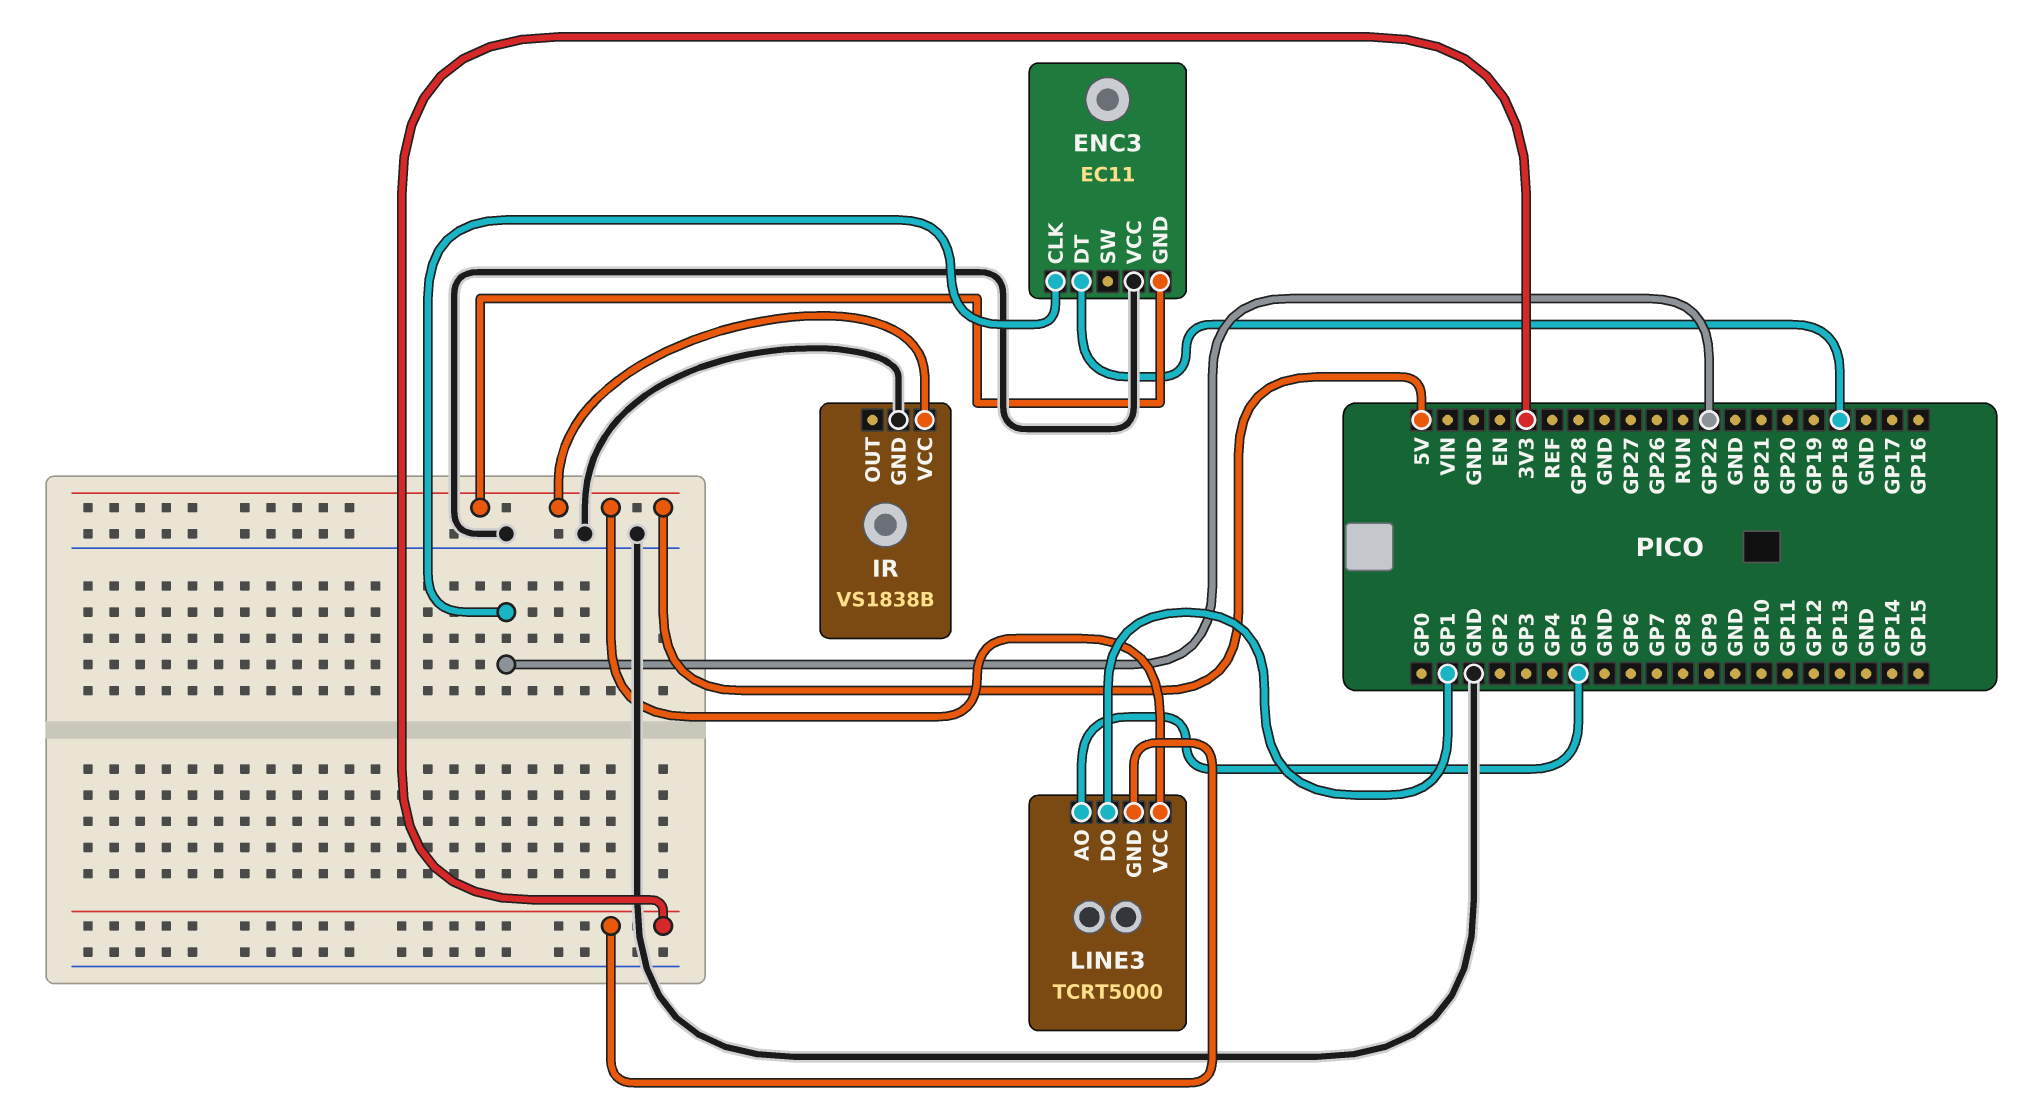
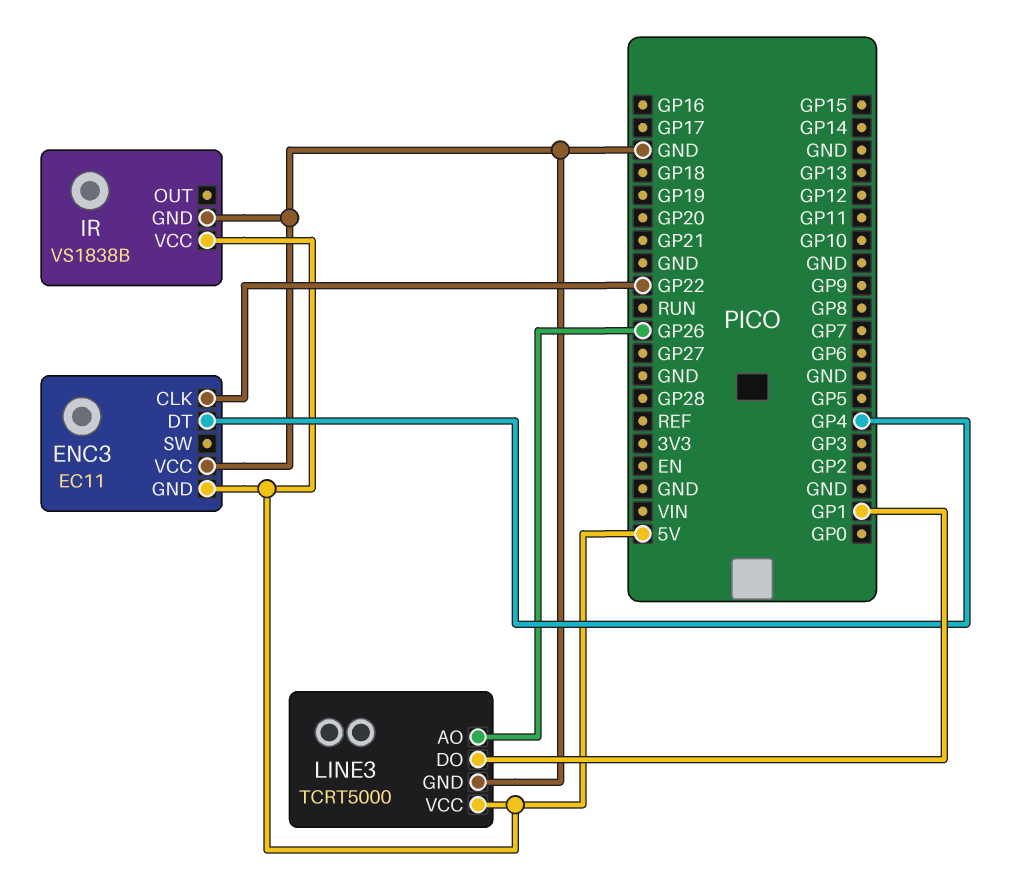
ENC3 pin DT: GP18 -> GP4
LINE3 pin AO: GP5 -> GP26
LINE3 pin GND: 3V3 -> GND

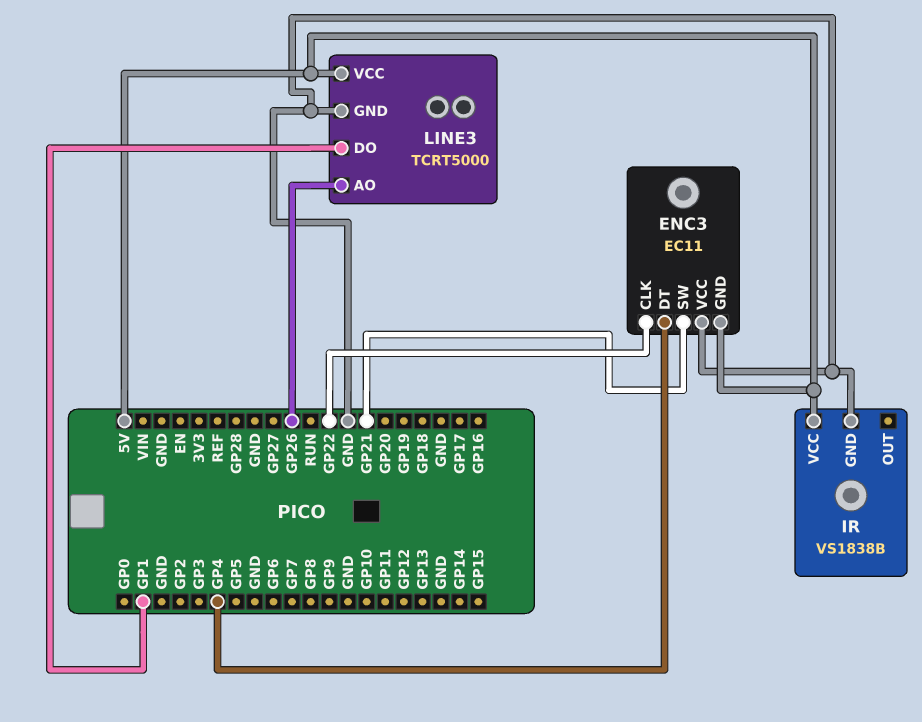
ENC3 pin SW: none -> GP21

